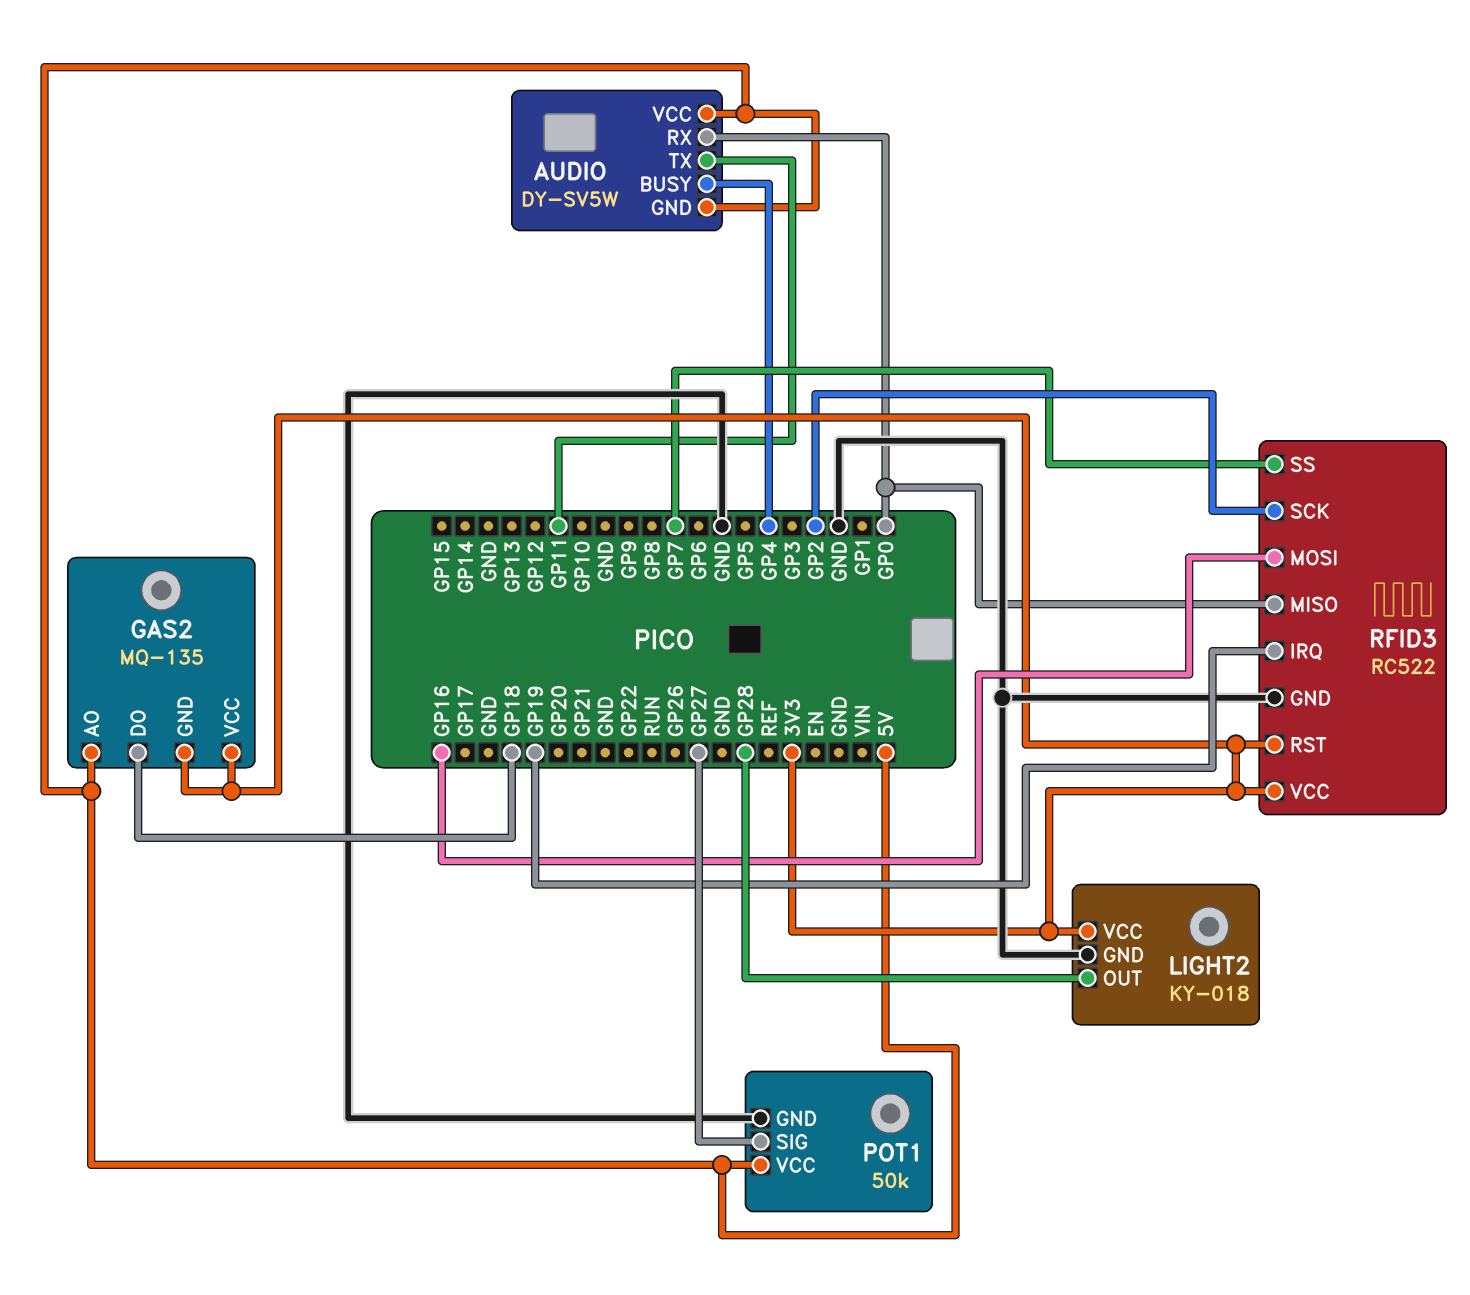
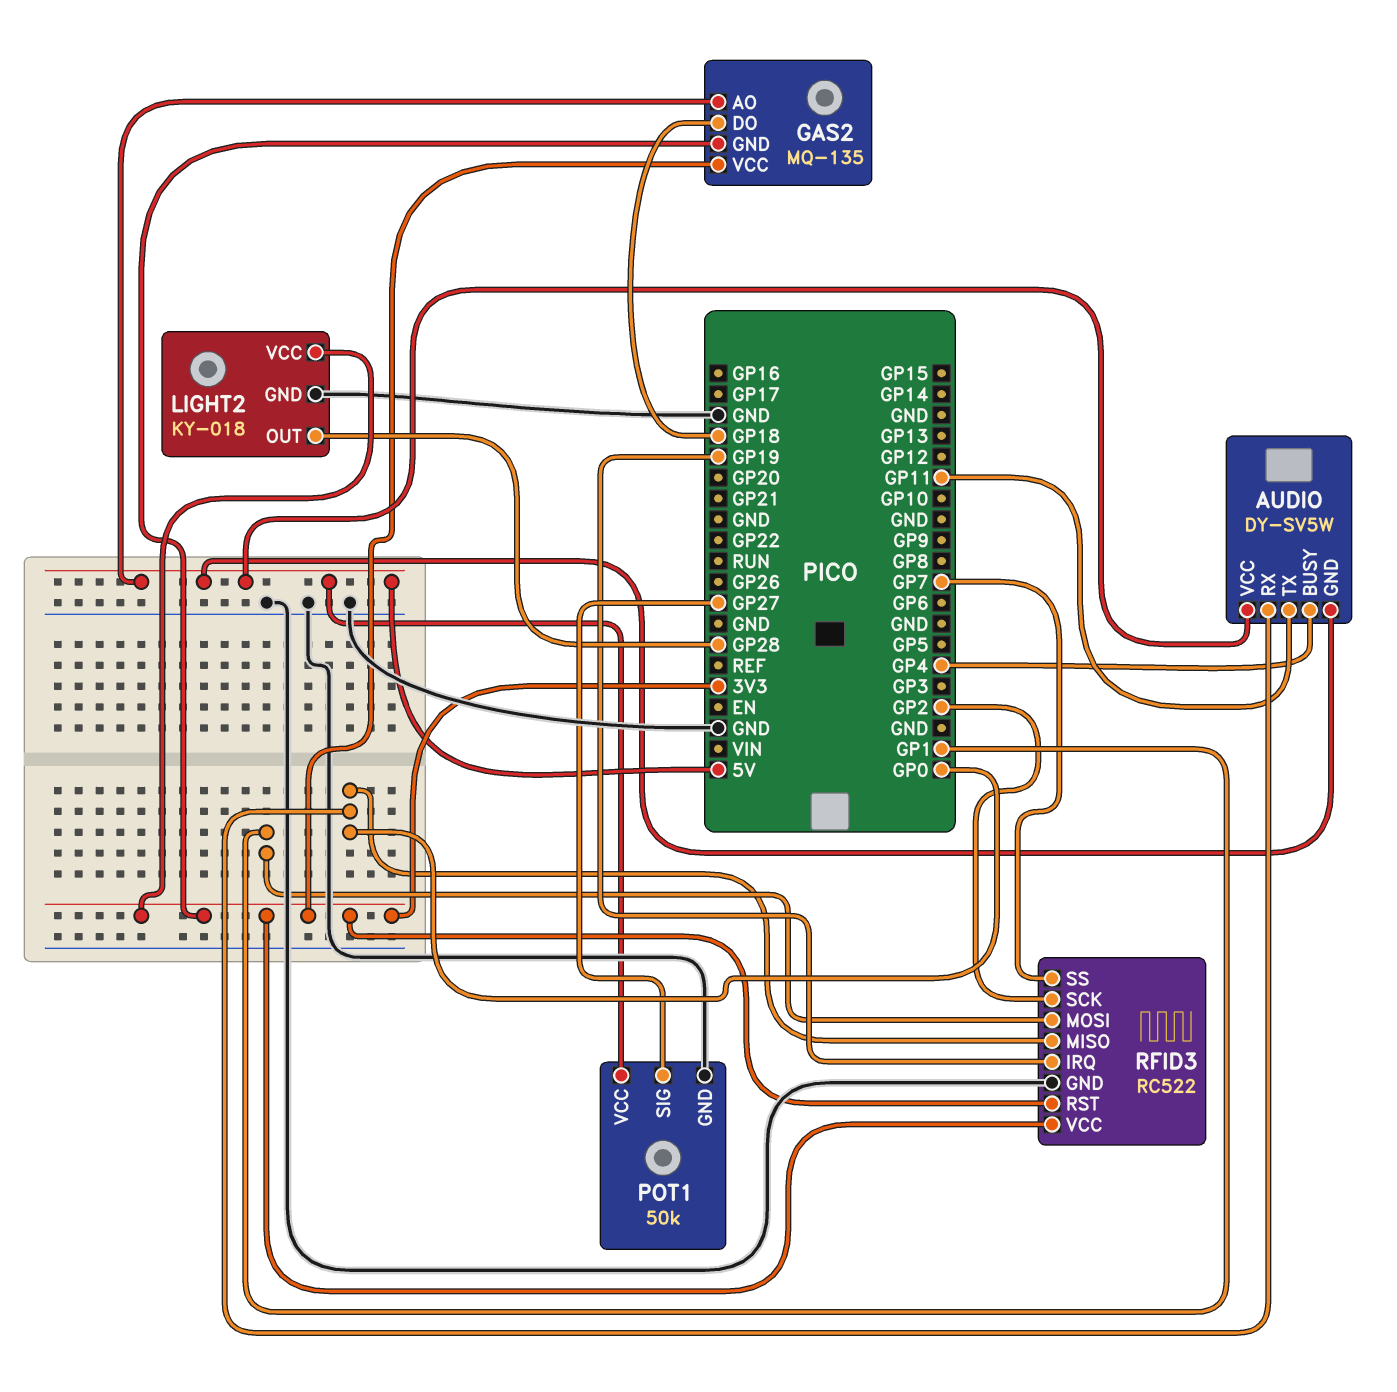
RFID3 pin MOSI: GP16 -> GP1

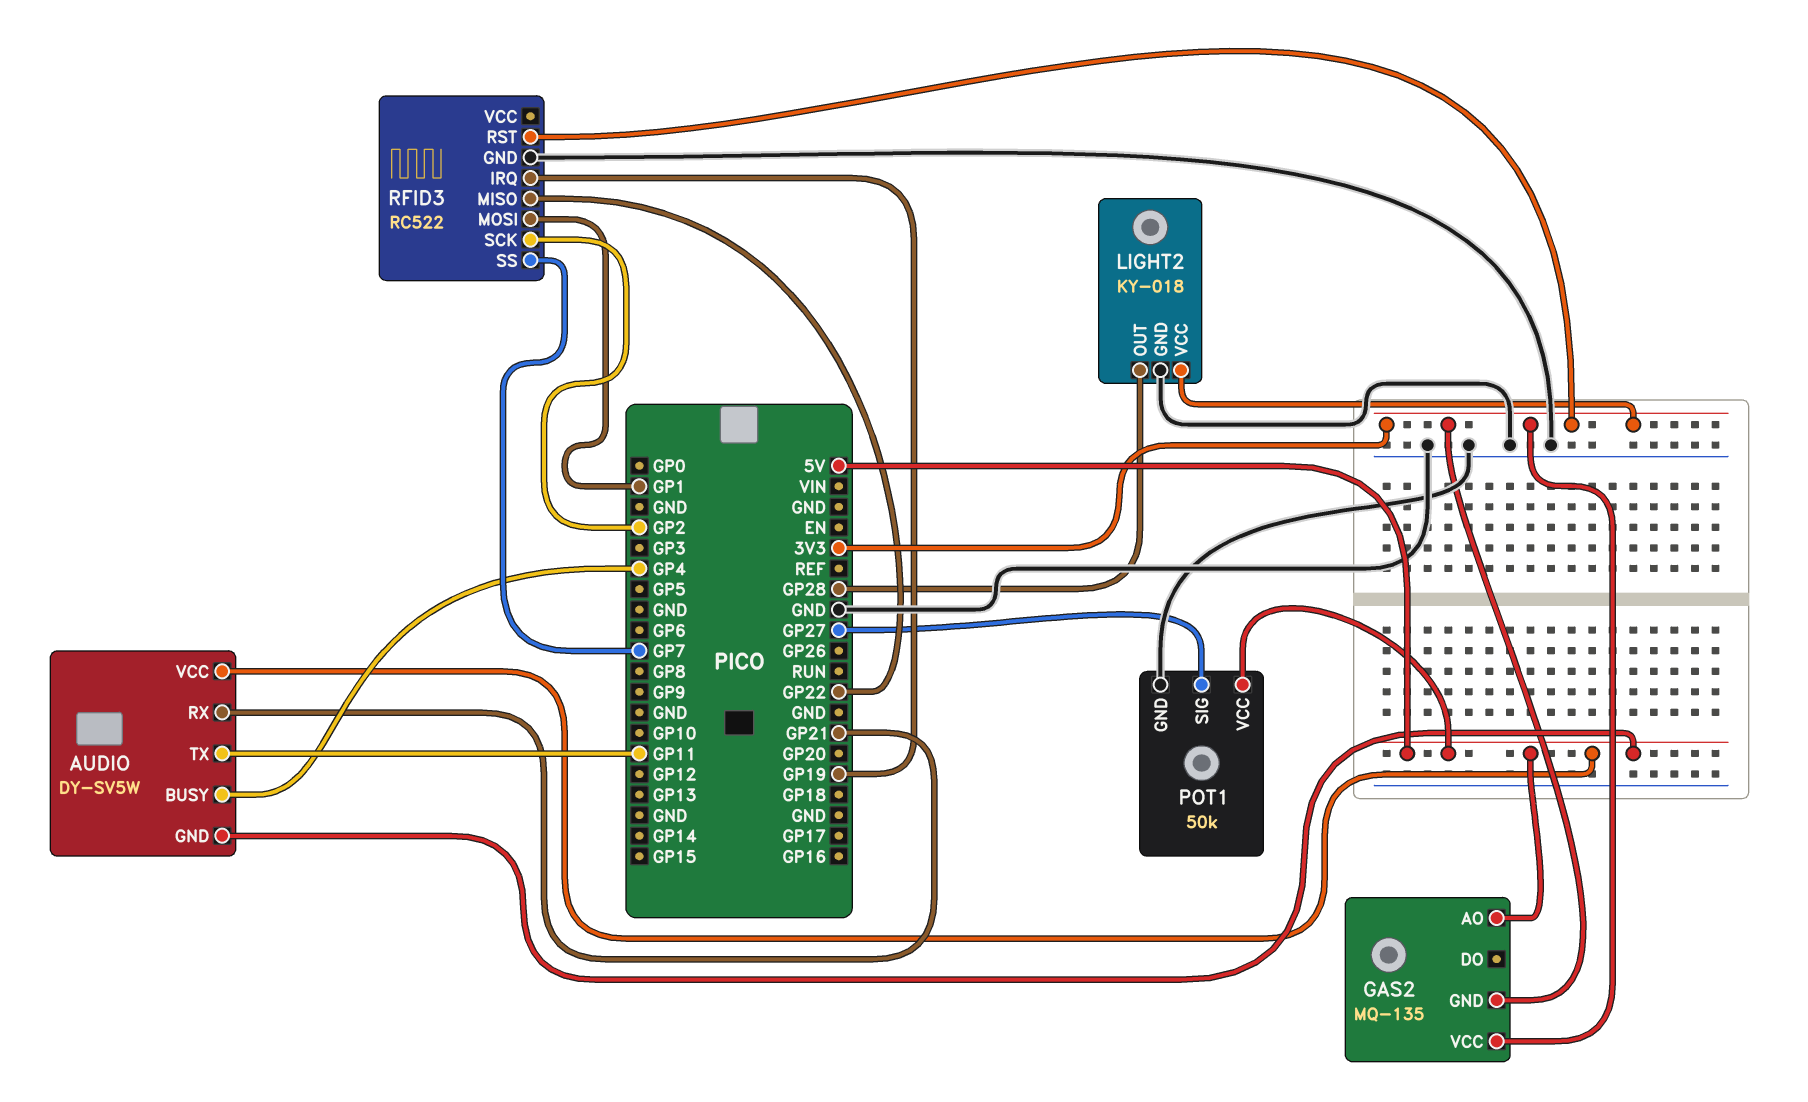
AUDIO pin RX: GP0 -> GP21
GAS2 pin DO: GP18 -> none
RFID3 pin MISO: GP0 -> GP22
RFID3 pin VCC: 3V3 -> none

